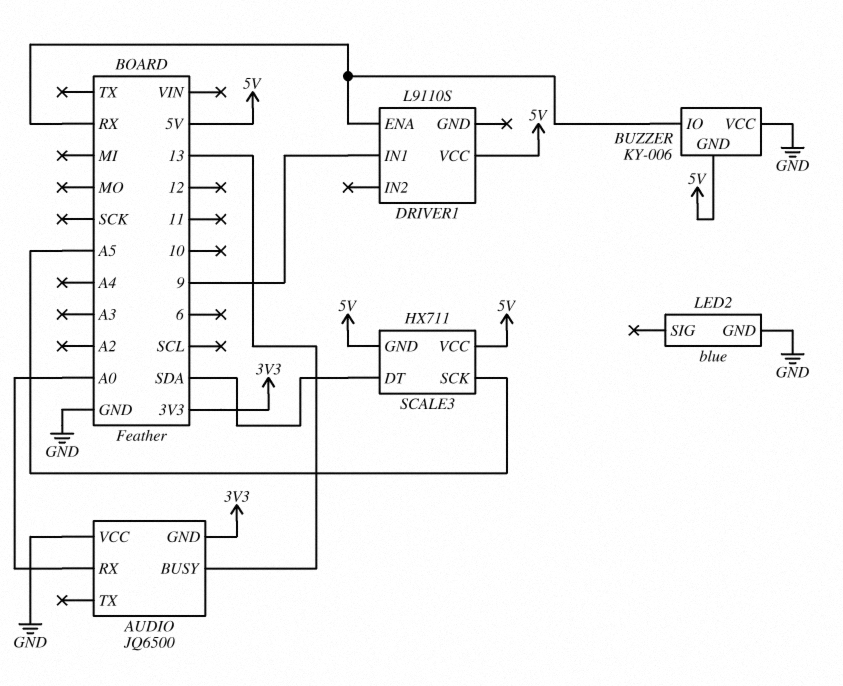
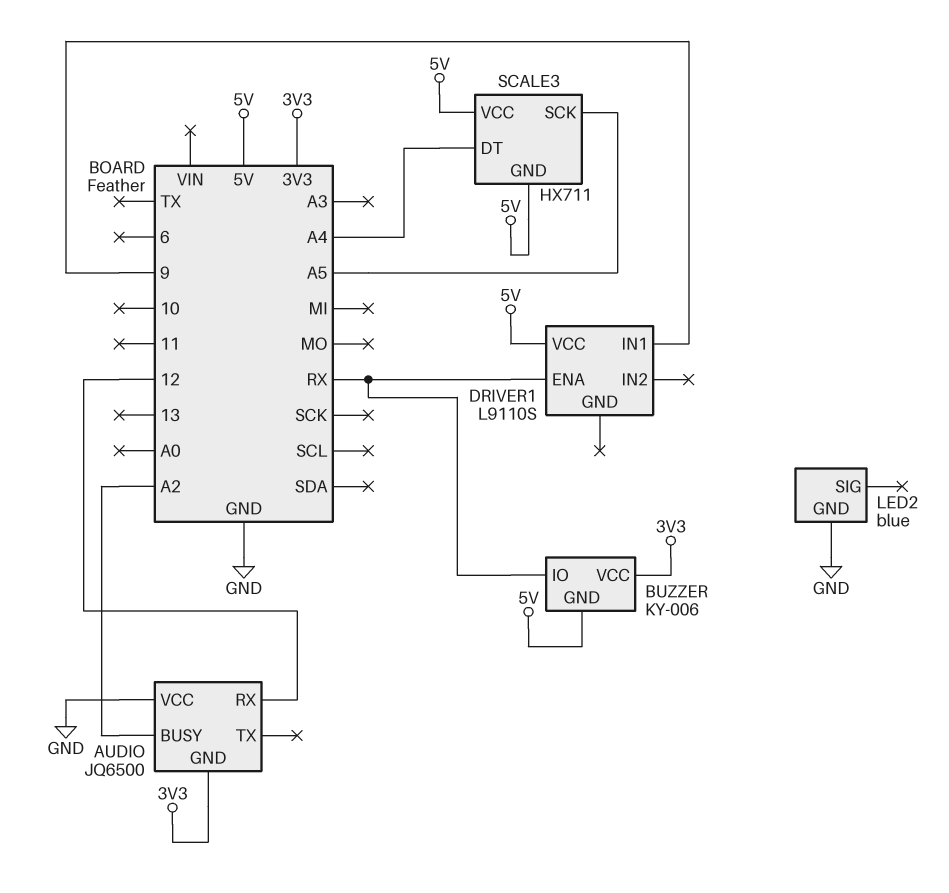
AUDIO pin BUSY: 13 -> A2
AUDIO pin RX: A0 -> 12
BUZZER pin VCC: GND -> 3V3
SCALE3 pin DT: SDA -> A4

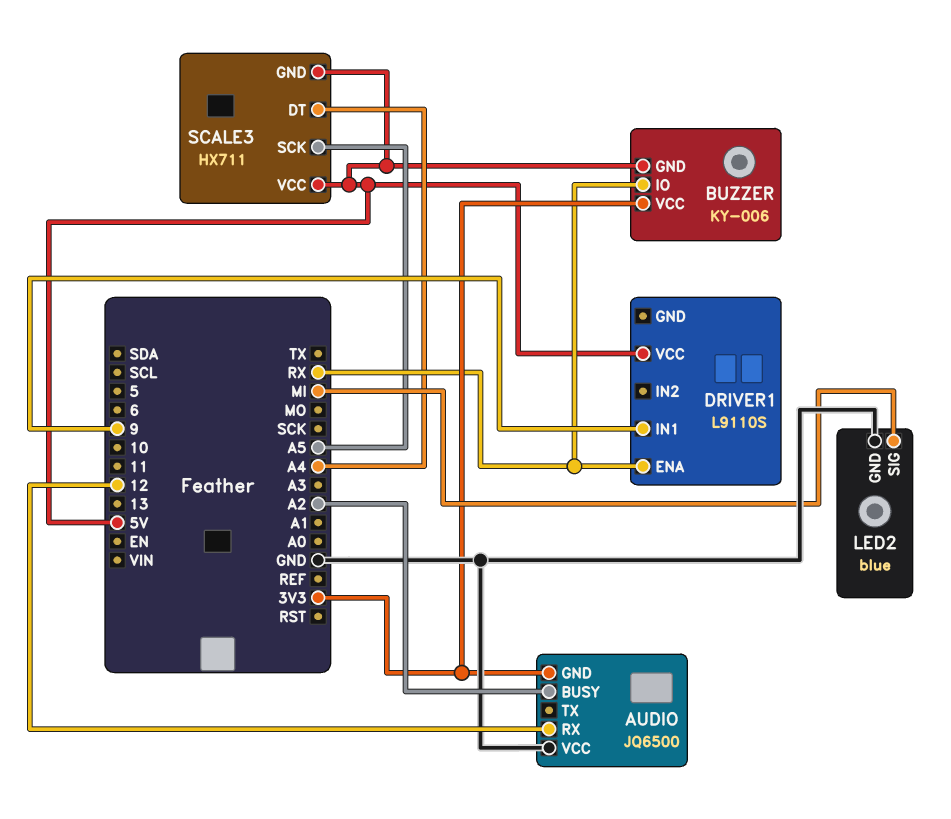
LED2 pin SIG: none -> MI

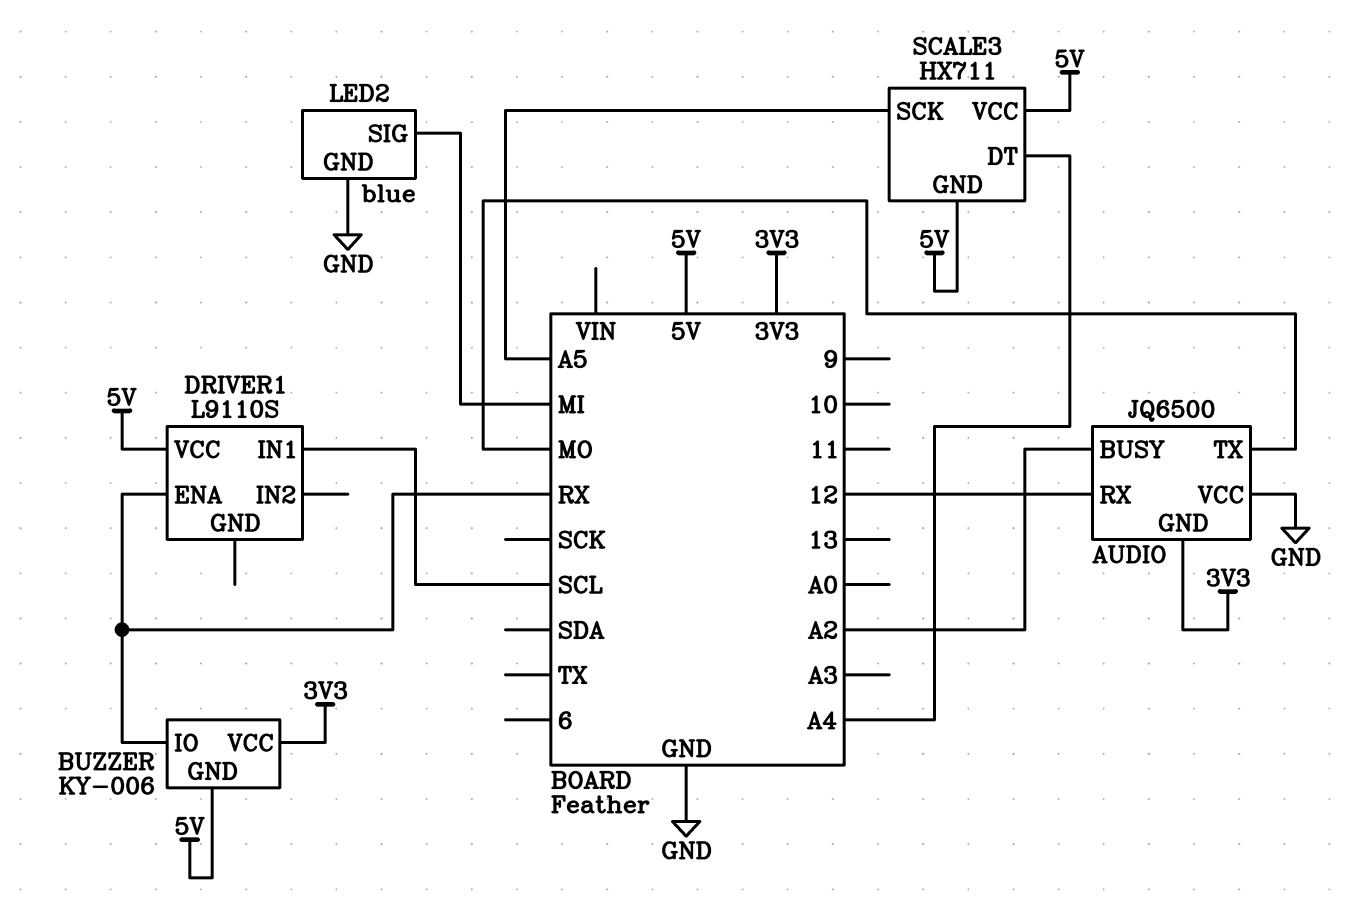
AUDIO pin TX: none -> MO
DRIVER1 pin IN1: 9 -> SCL

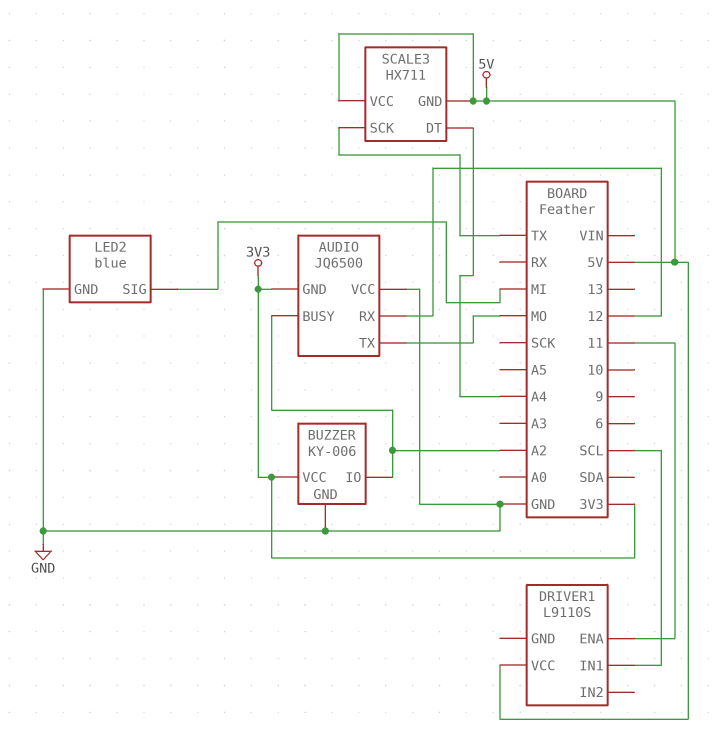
BUZZER pin GND: 5V -> GND
BUZZER pin IO: RX -> A2
DRIVER1 pin ENA: RX -> 11
SCALE3 pin SCK: A5 -> TX

